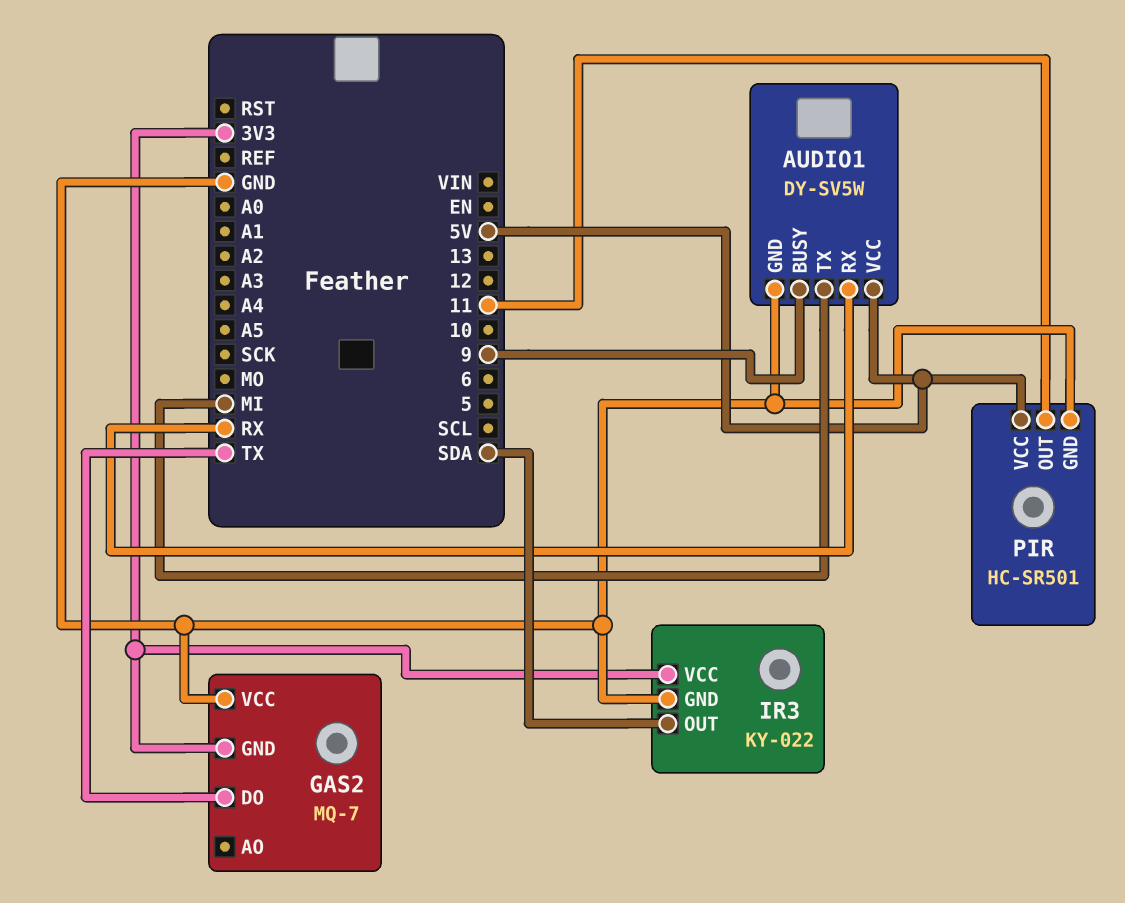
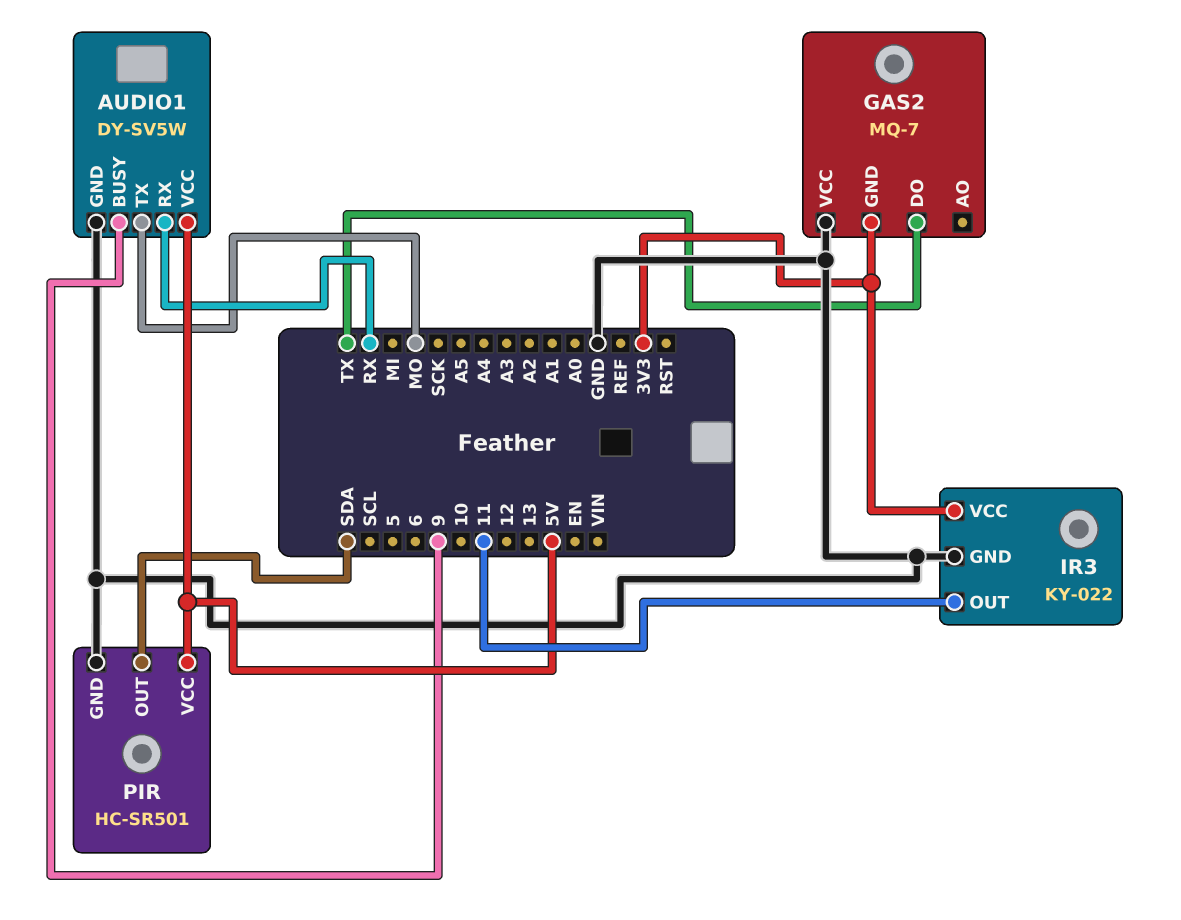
AUDIO1 pin TX: MI -> MO
IR3 pin OUT: SDA -> 11
PIR pin OUT: 11 -> SDA

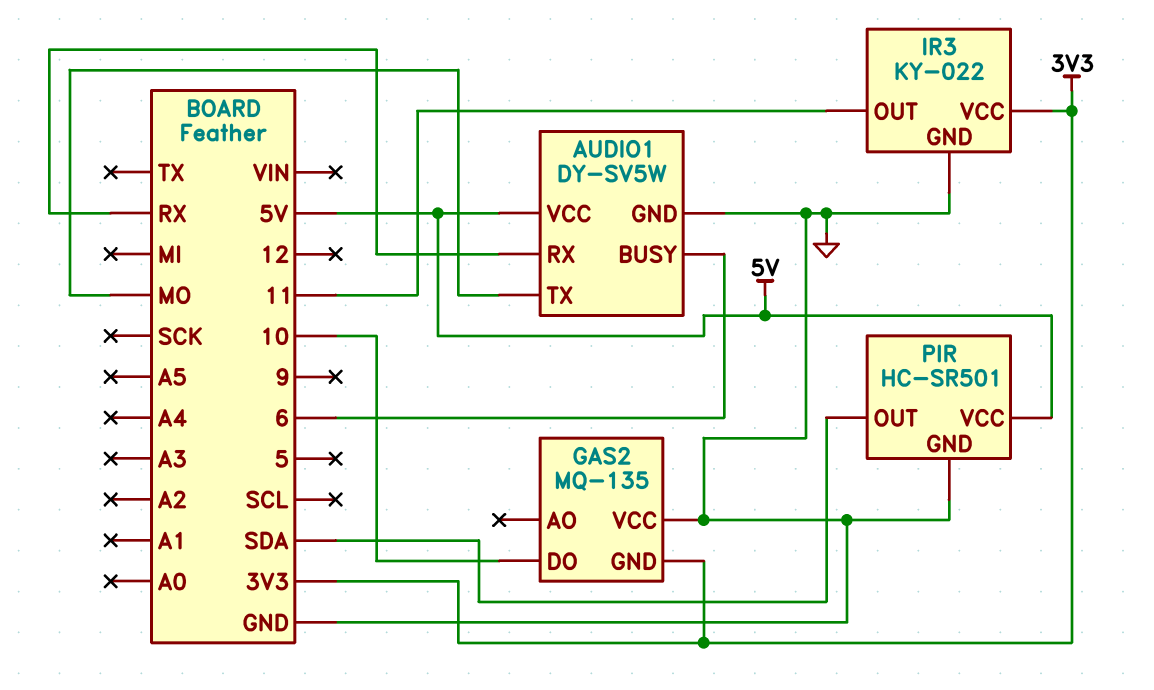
AUDIO1 pin BUSY: 9 -> 6
GAS2: MQ-7 -> MQ-135
GAS2 pin DO: TX -> 10

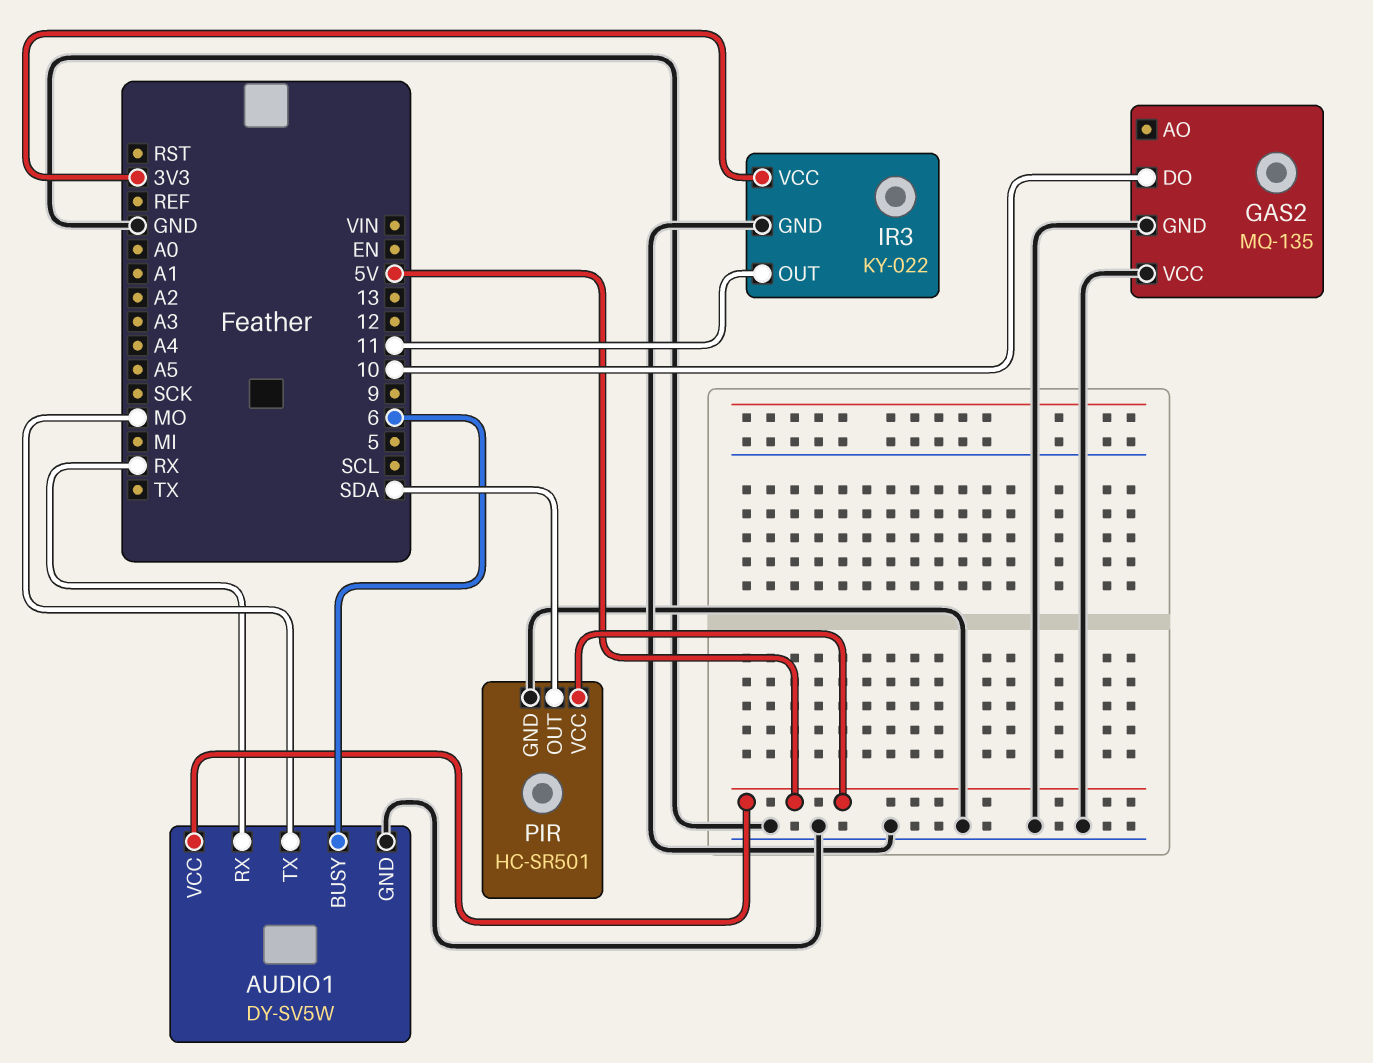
GAS2 pin GND: 3V3 -> GND

